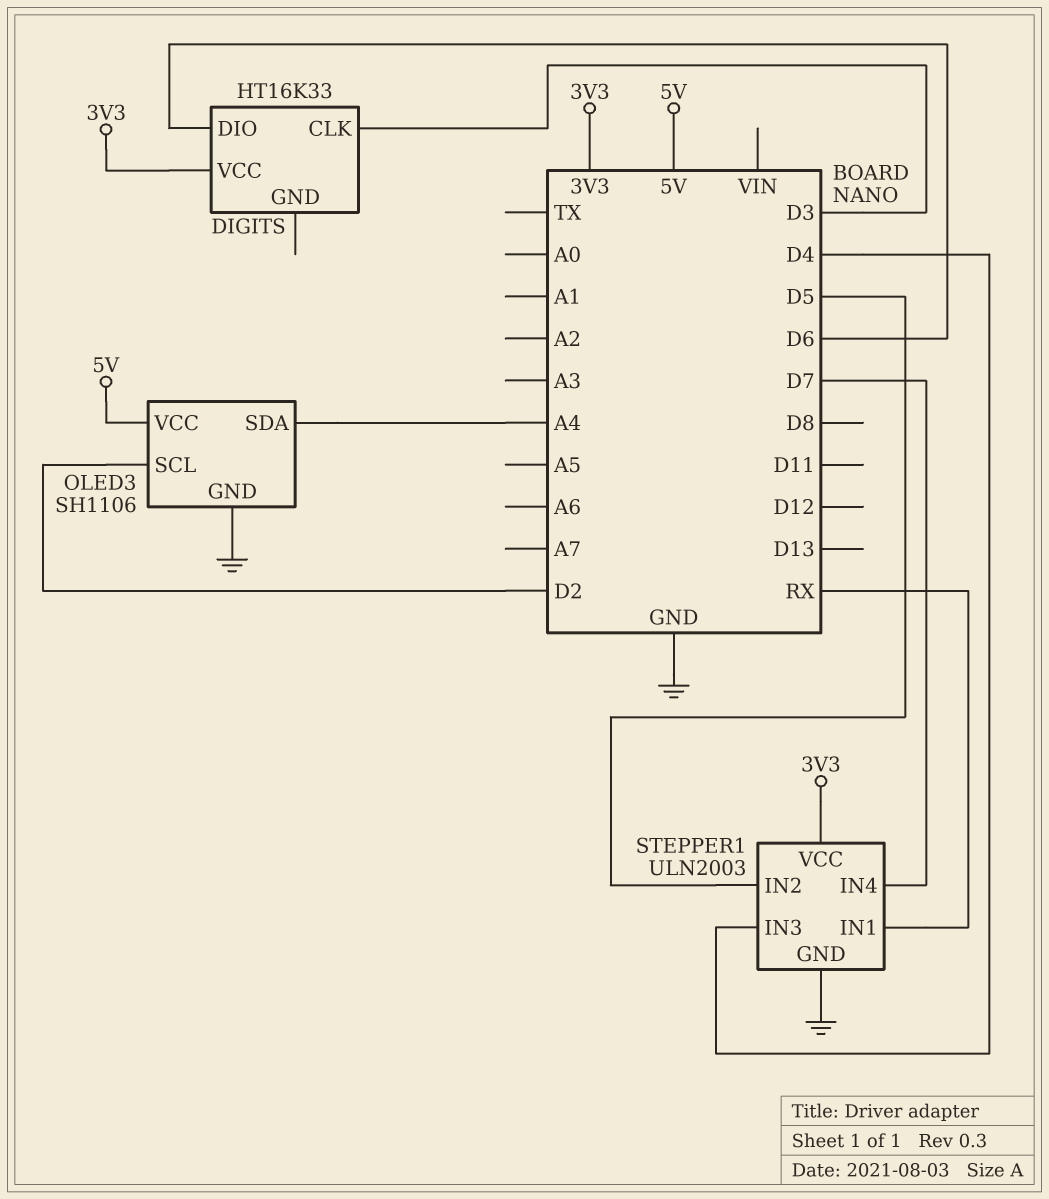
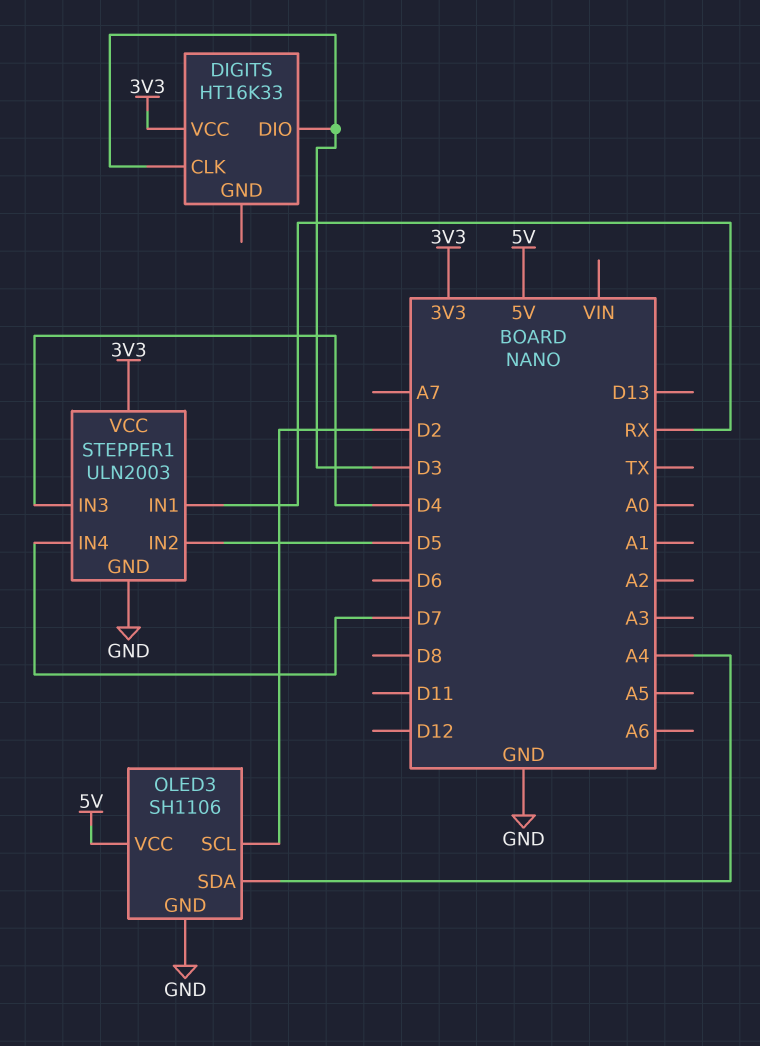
DIGITS pin DIO: D6 -> D3

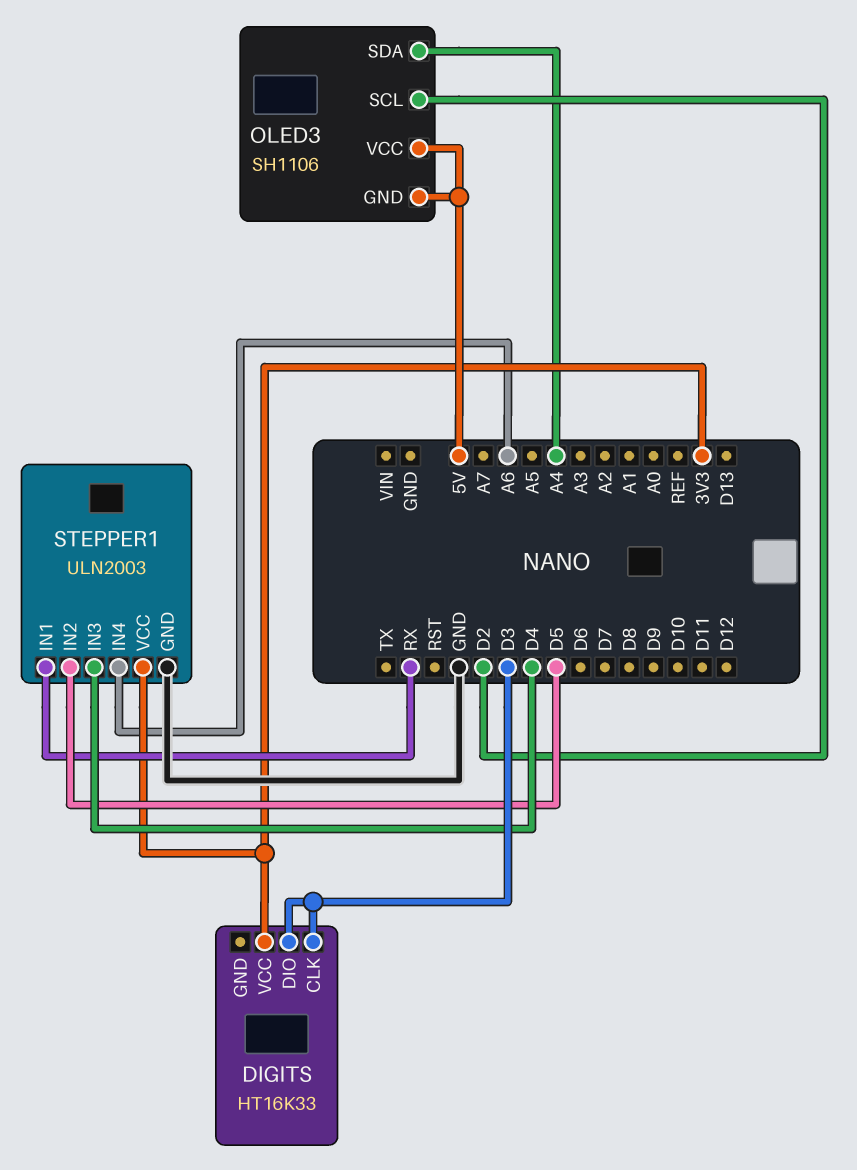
OLED3 pin GND: GND -> 5V
STEPPER1 pin IN4: D7 -> A6

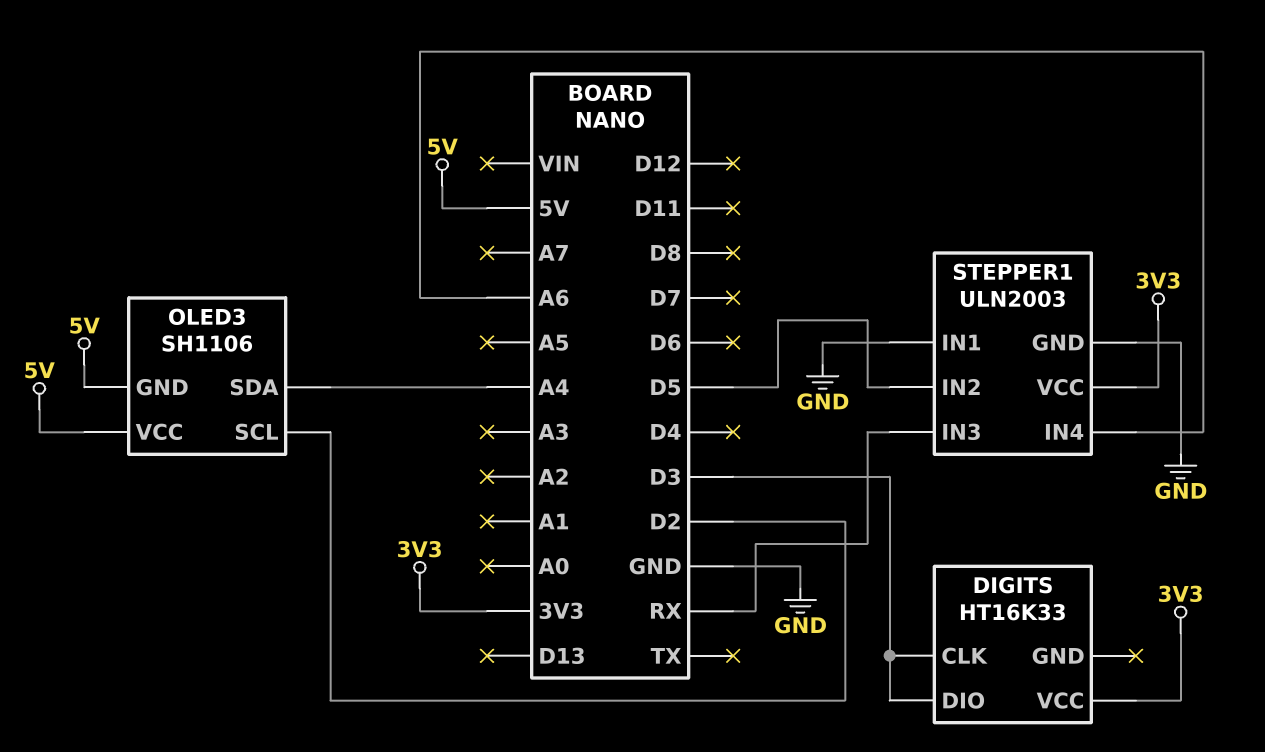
STEPPER1 pin IN1: RX -> GND
STEPPER1 pin IN3: D4 -> RX

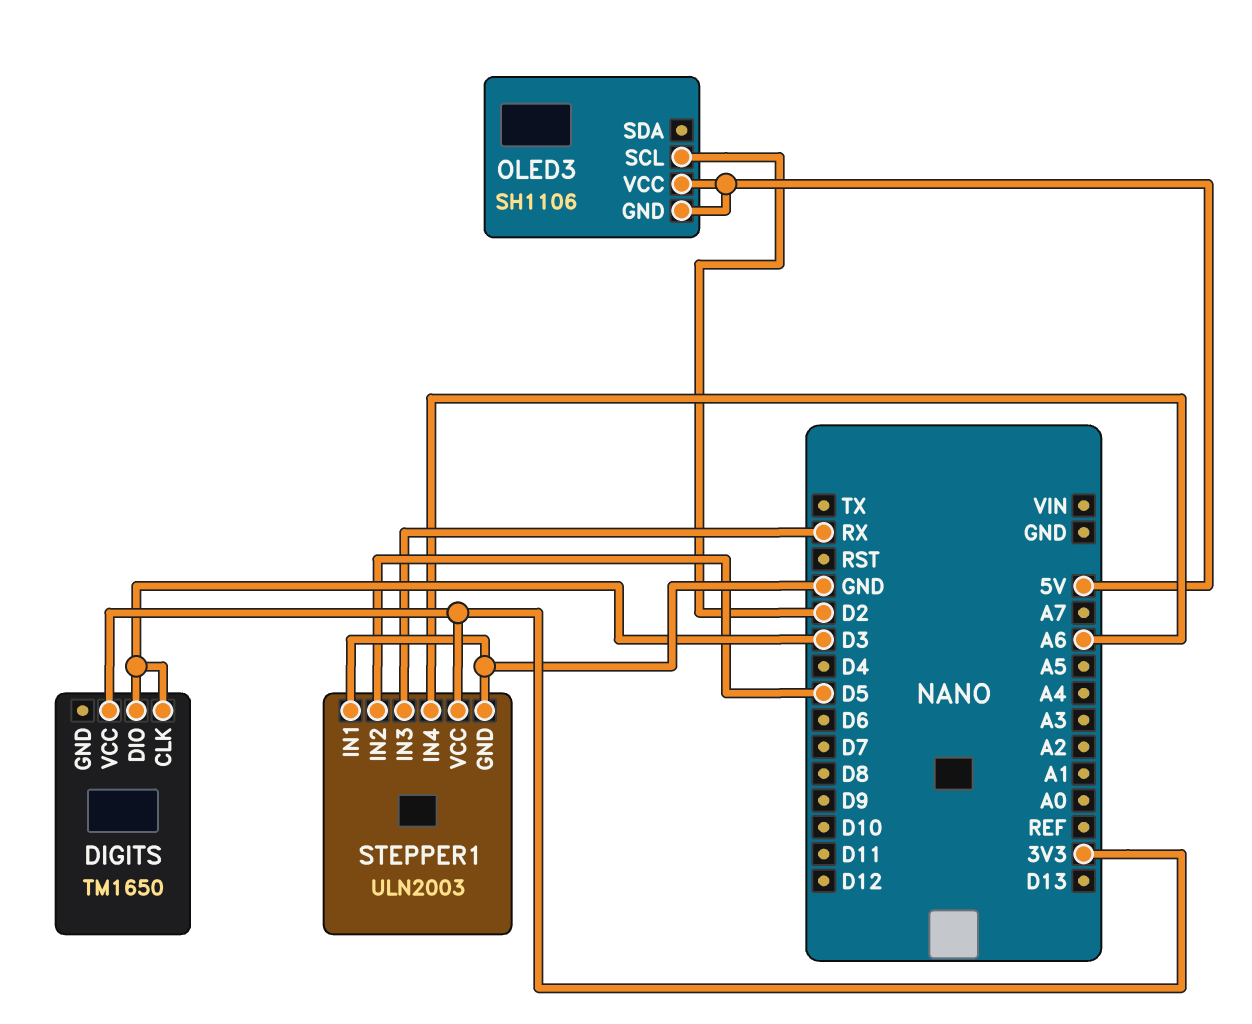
DIGITS: HT16K33 -> TM1650
OLED3 pin SDA: A4 -> none

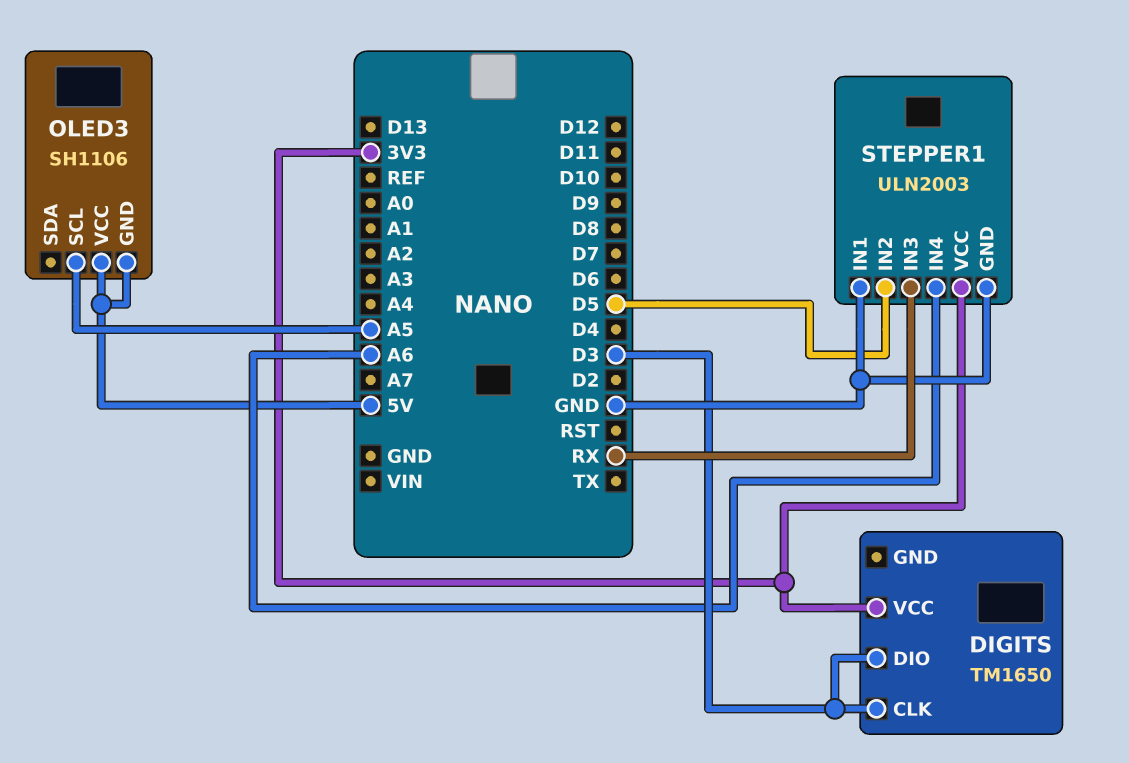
OLED3 pin SCL: D2 -> A5

